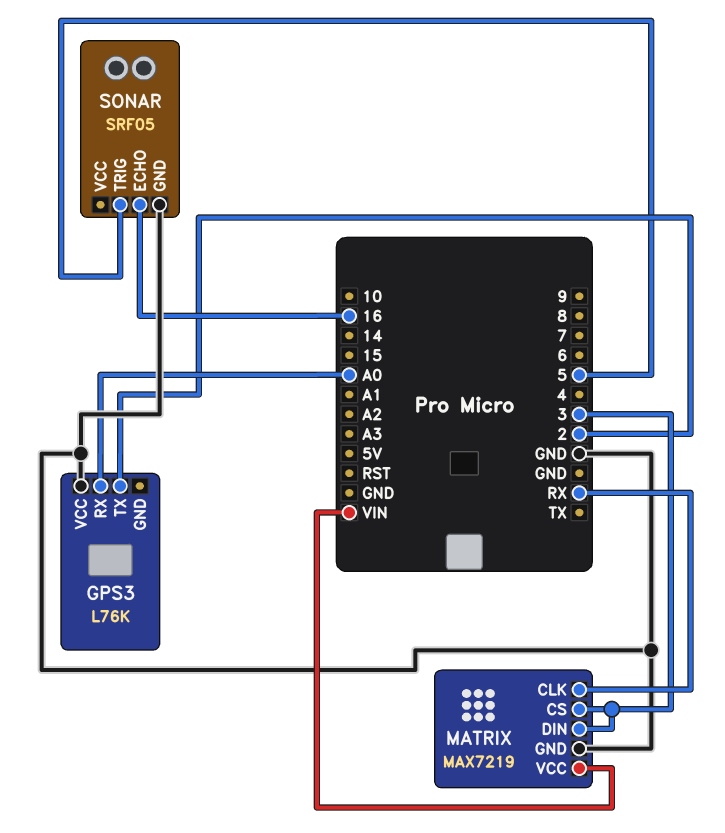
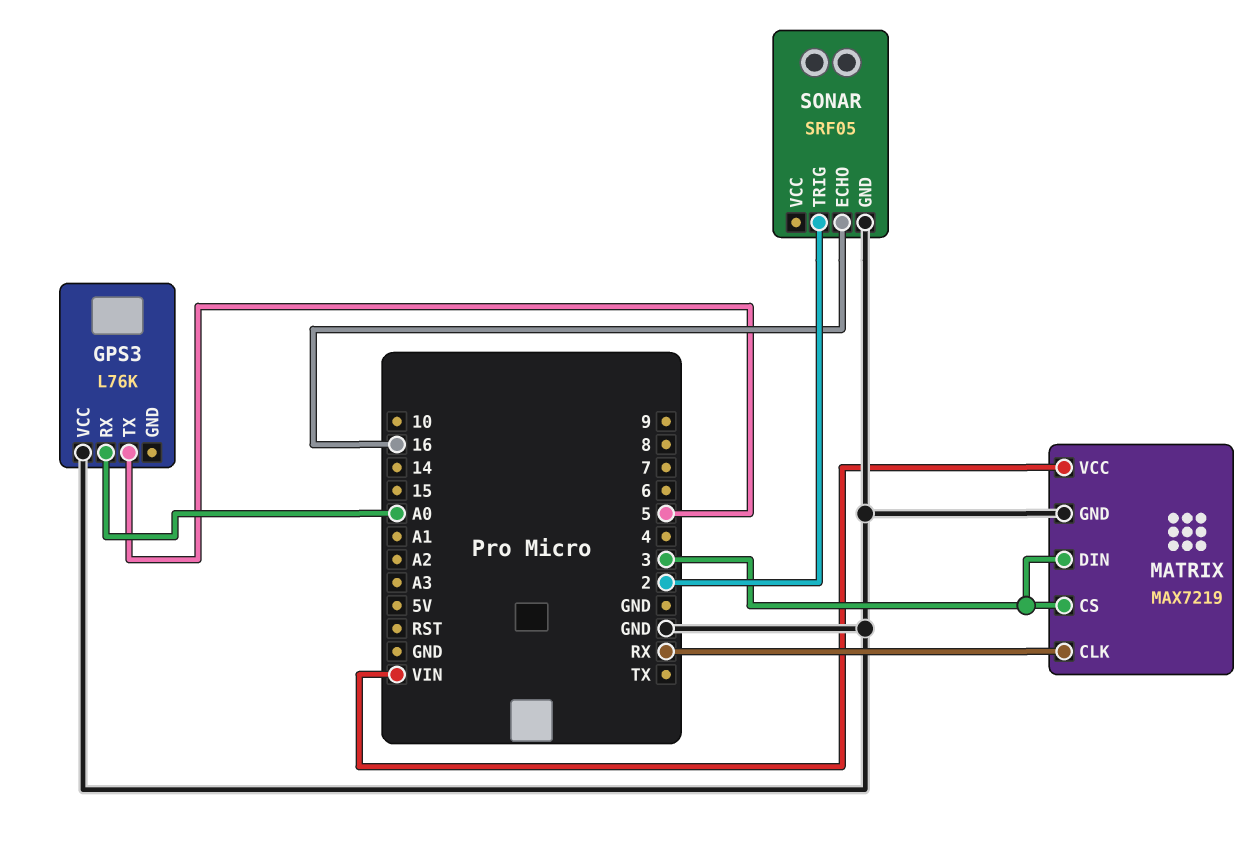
GPS3 pin TX: 2 -> 5
SONAR pin TRIG: 5 -> 2

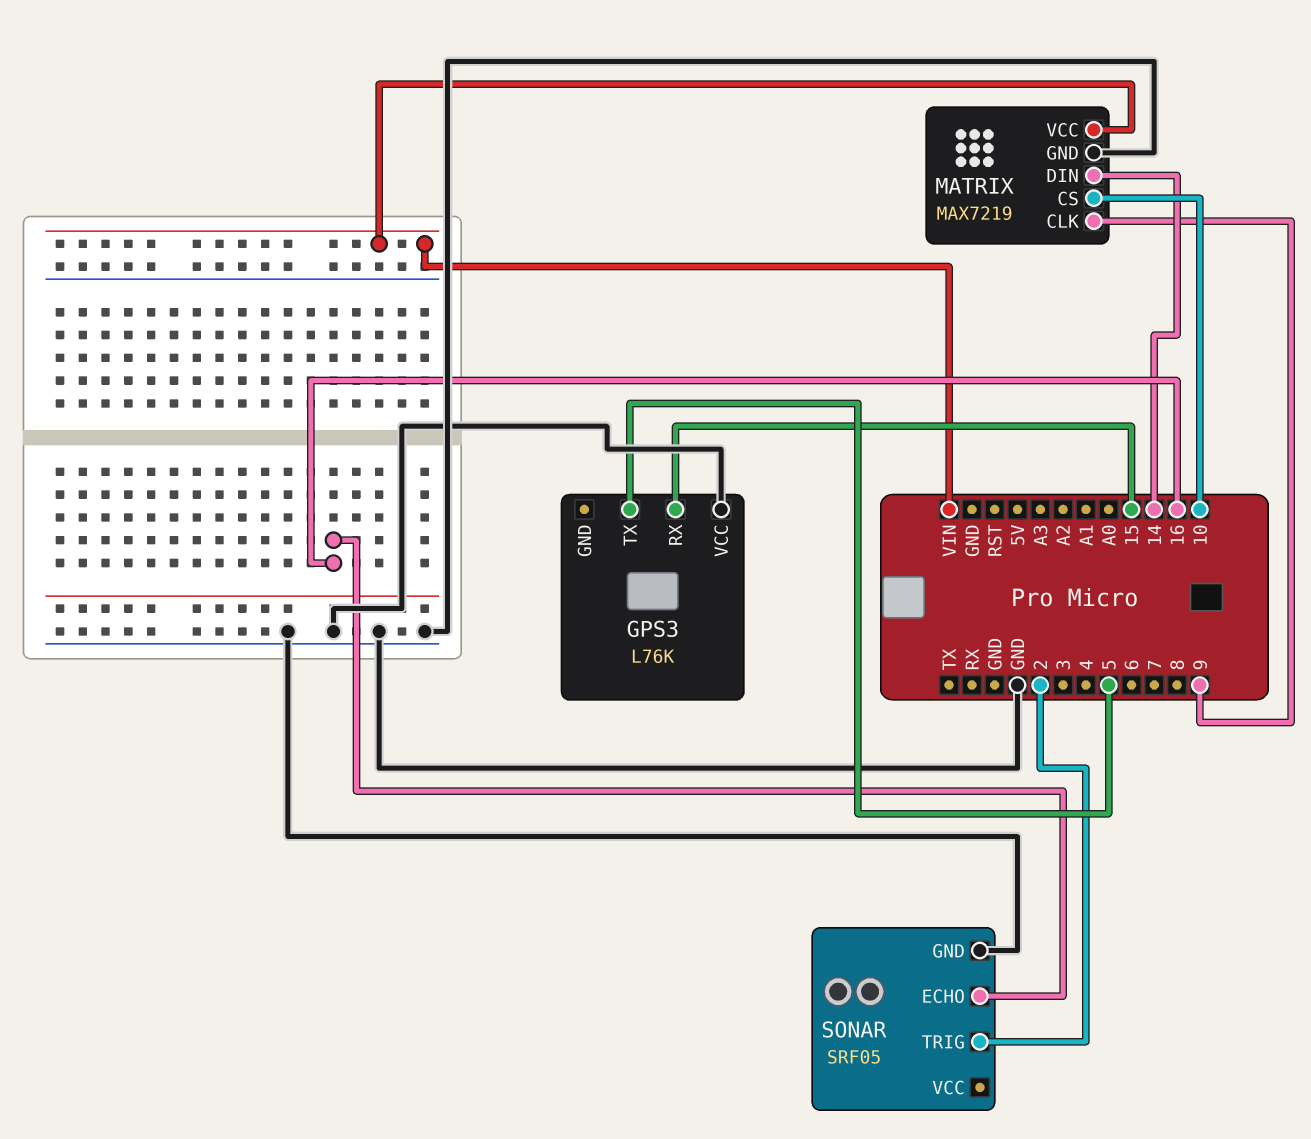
GPS3 pin RX: A0 -> 15
MATRIX pin CLK: RX -> 9
MATRIX pin CS: 3 -> 10
MATRIX pin DIN: 3 -> 14

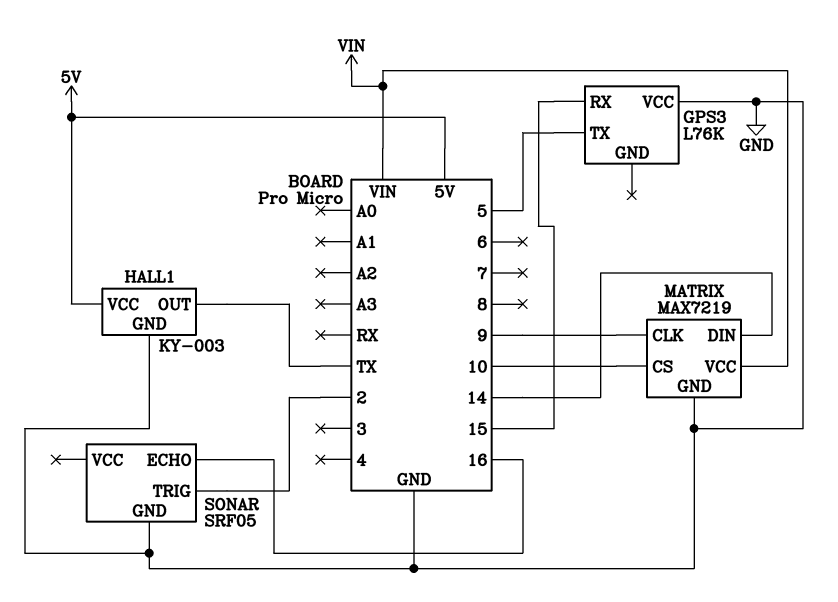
HALL1: none -> KY-003
HALL1 pin GND: none -> GND
HALL1 pin OUT: none -> TX
HALL1 pin VCC: none -> 5V

